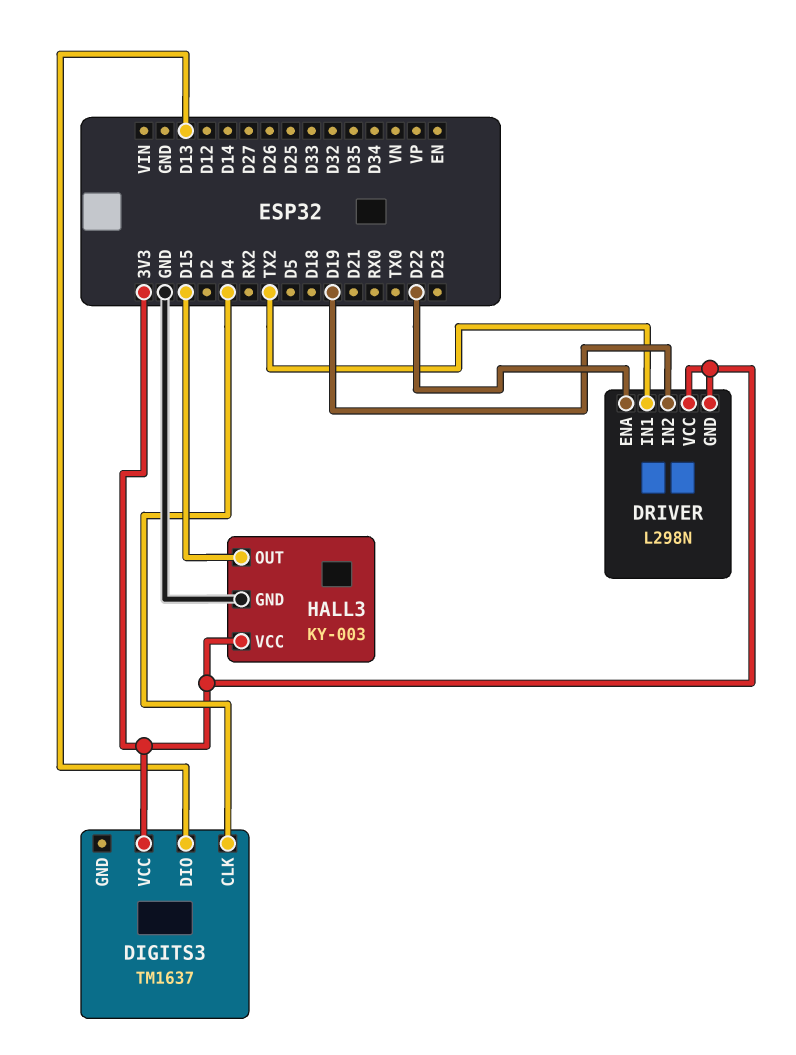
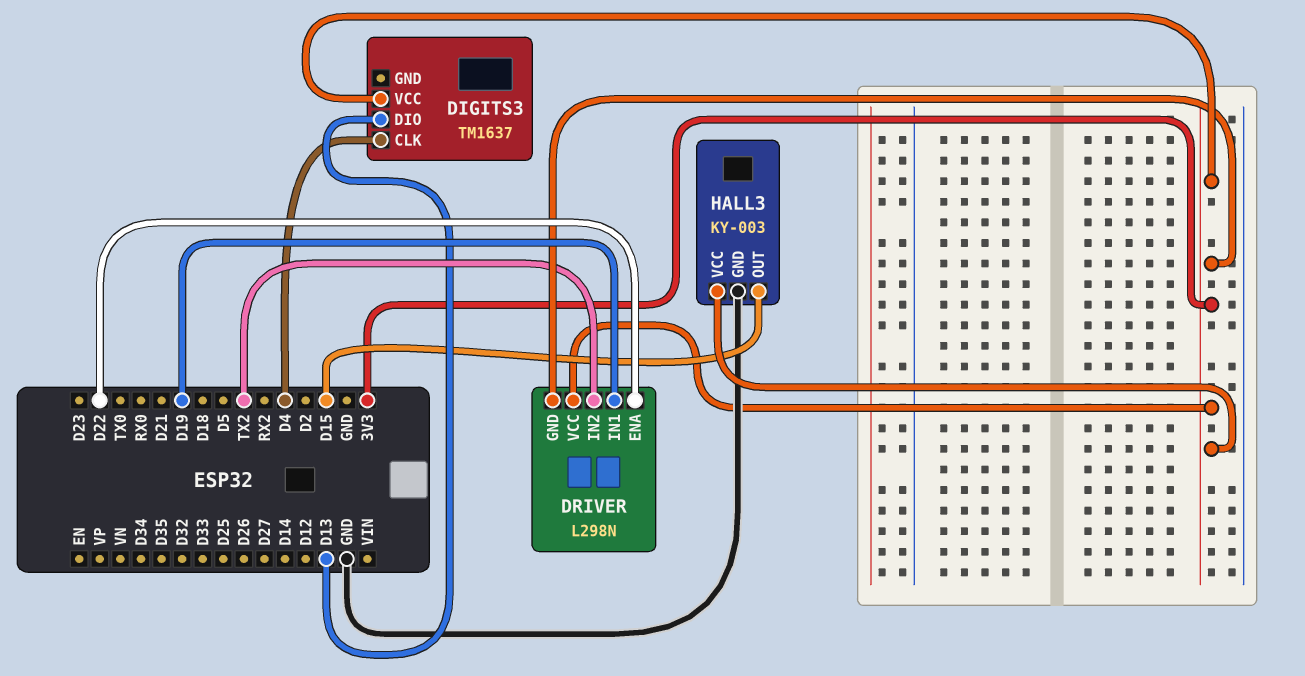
DRIVER pin IN1: TX2 -> D19
DRIVER pin IN2: D19 -> TX2

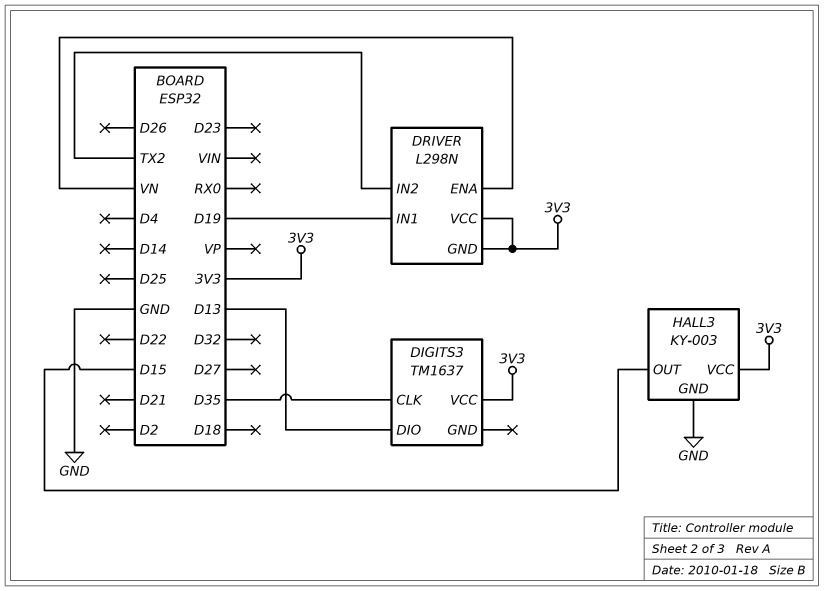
DIGITS3 pin CLK: D4 -> D35
DRIVER pin ENA: D22 -> VN

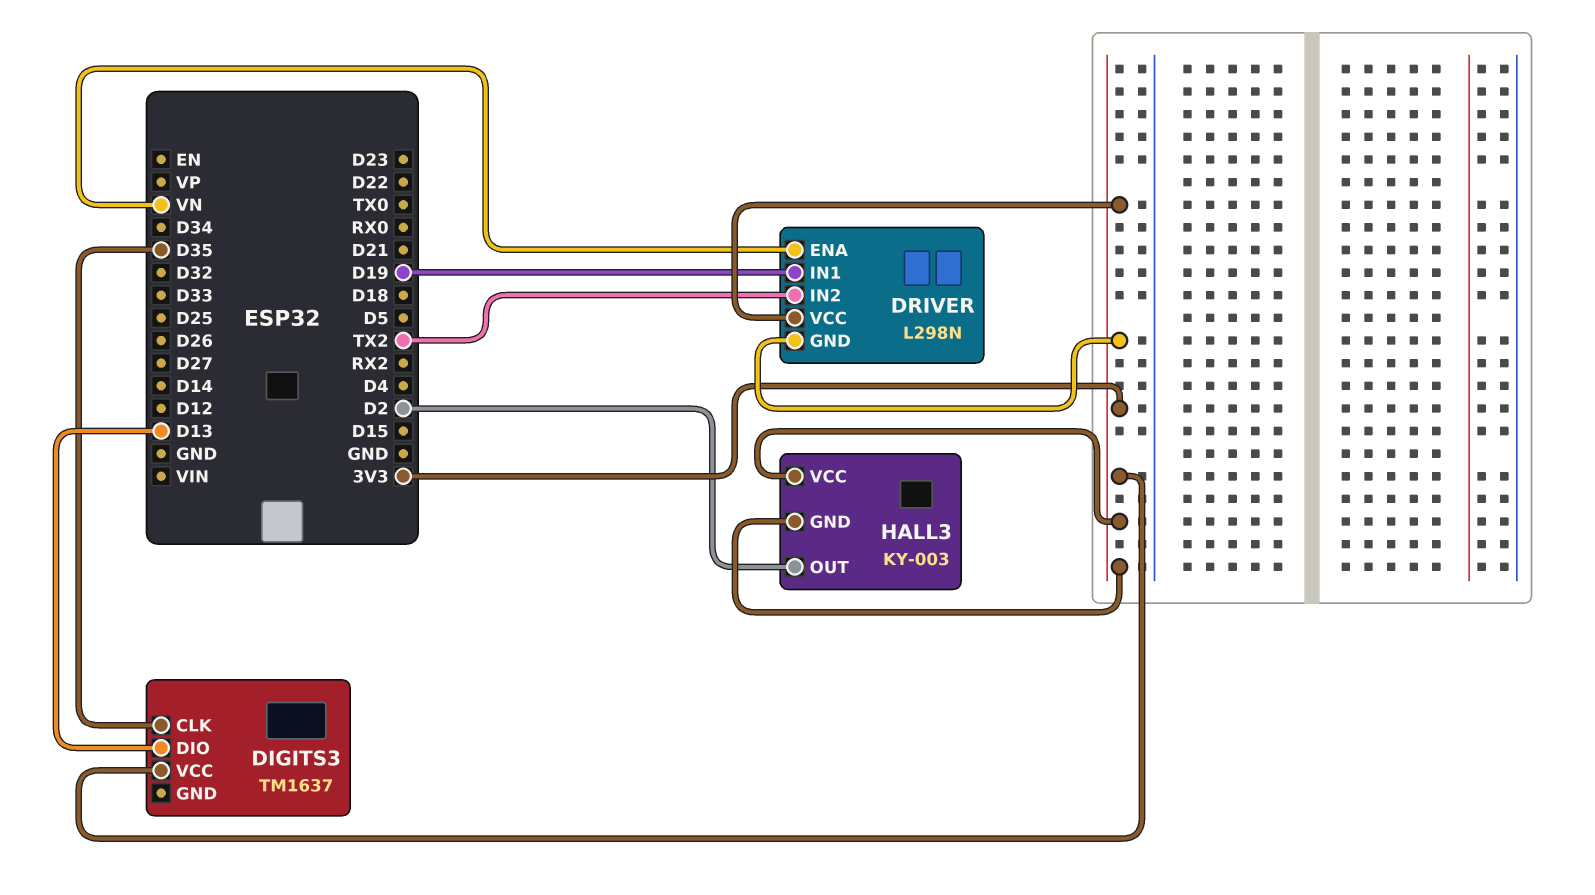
HALL3 pin GND: GND -> 3V3
HALL3 pin OUT: D15 -> D2

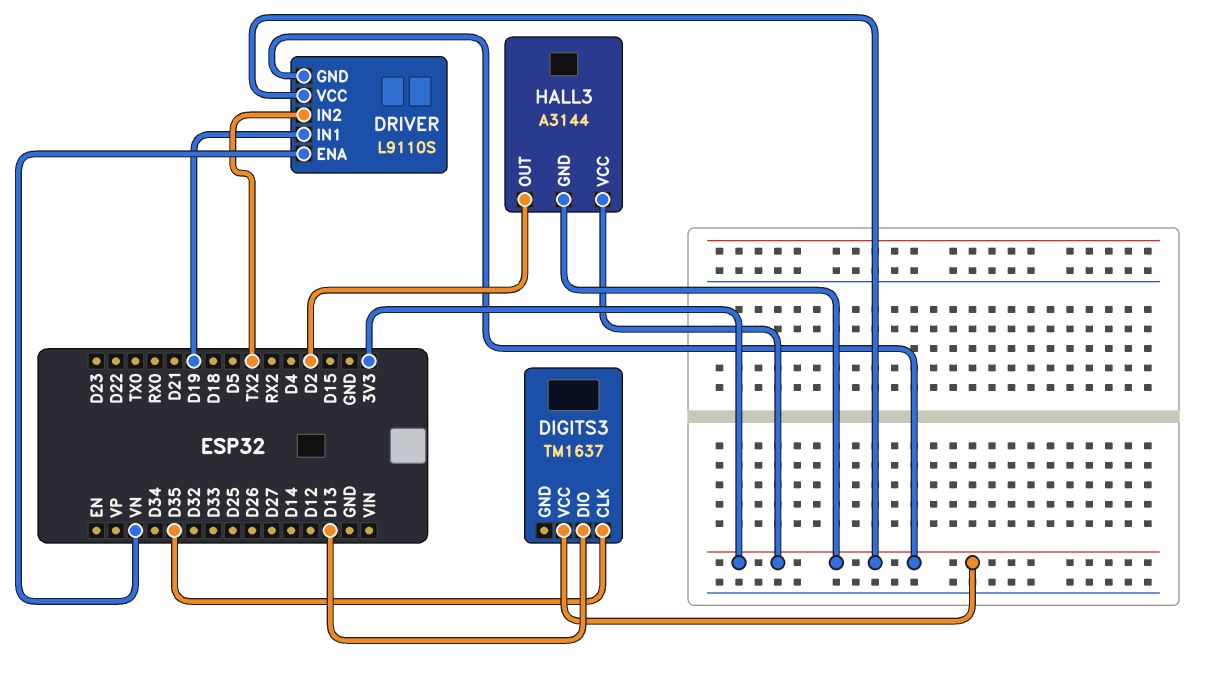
DRIVER: L298N -> L9110S
HALL3: KY-003 -> A3144

